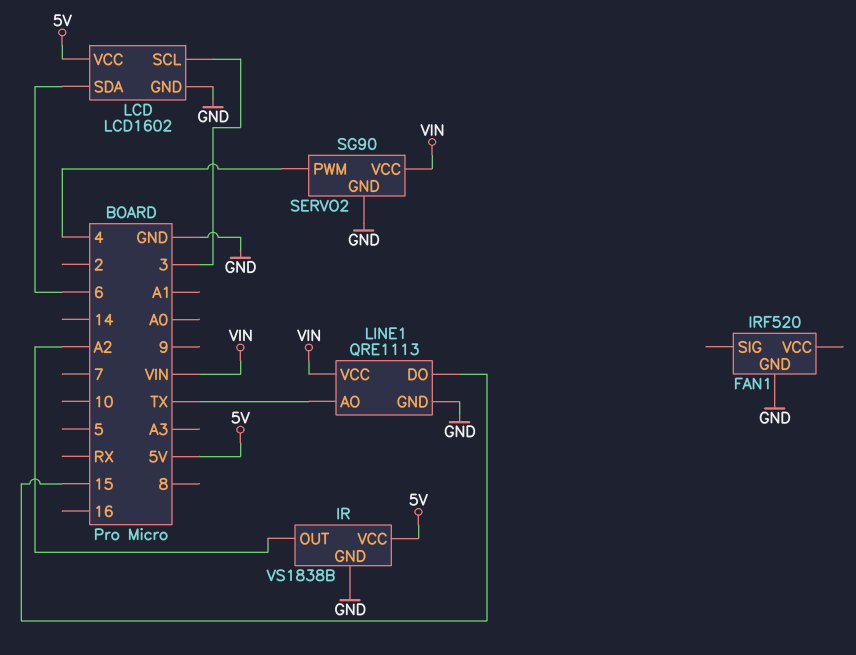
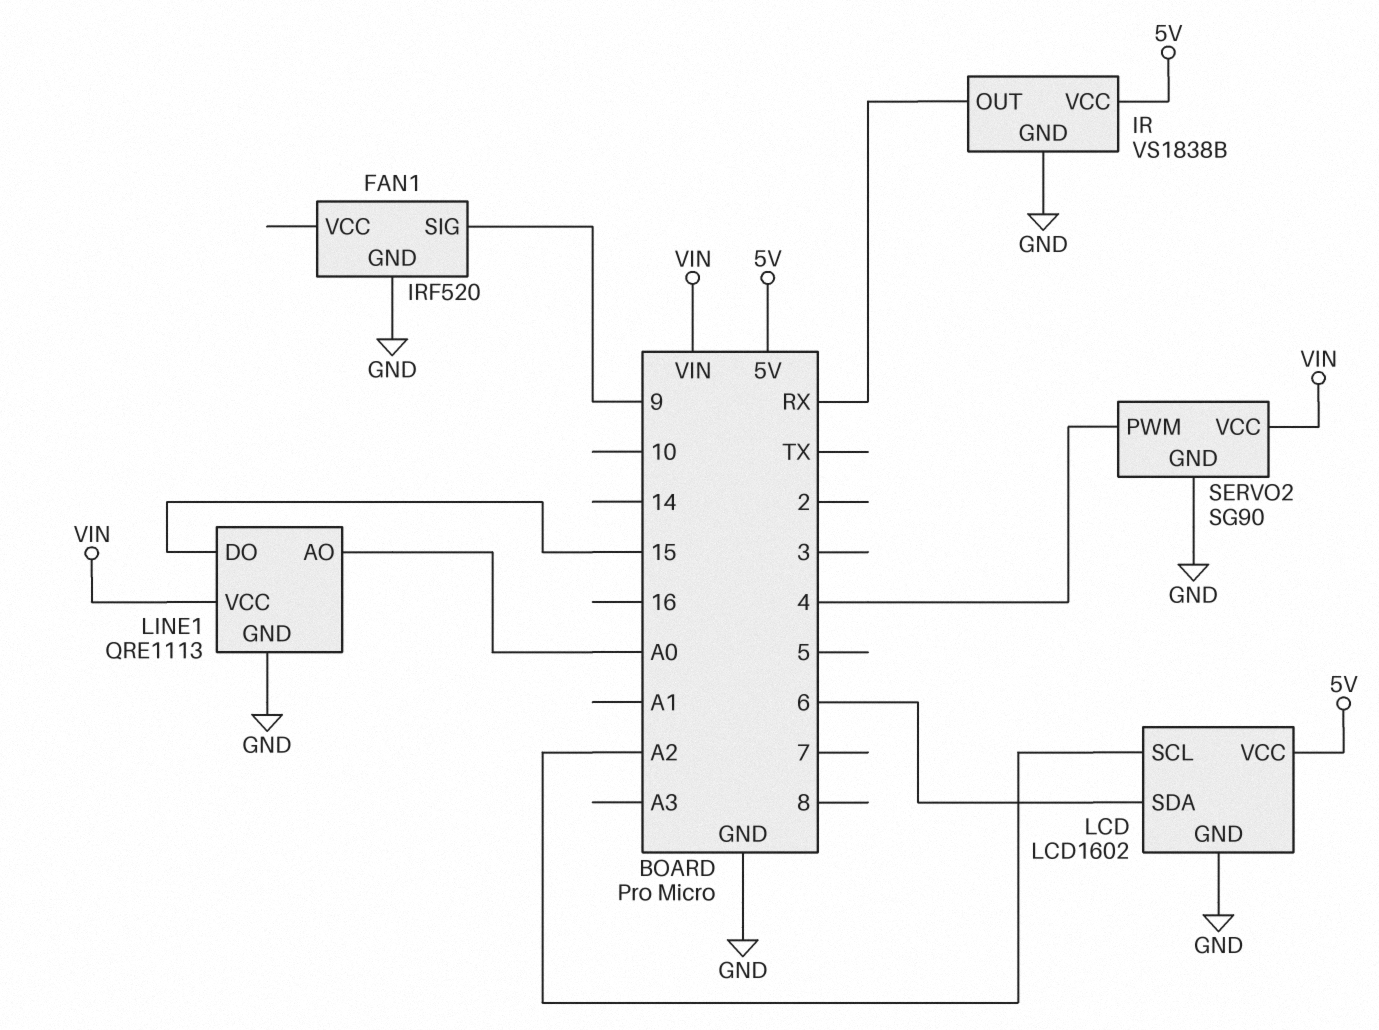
FAN1 pin SIG: none -> 9
IR pin OUT: A2 -> RX
LCD pin SCL: 3 -> A2
LINE1 pin AO: TX -> A0

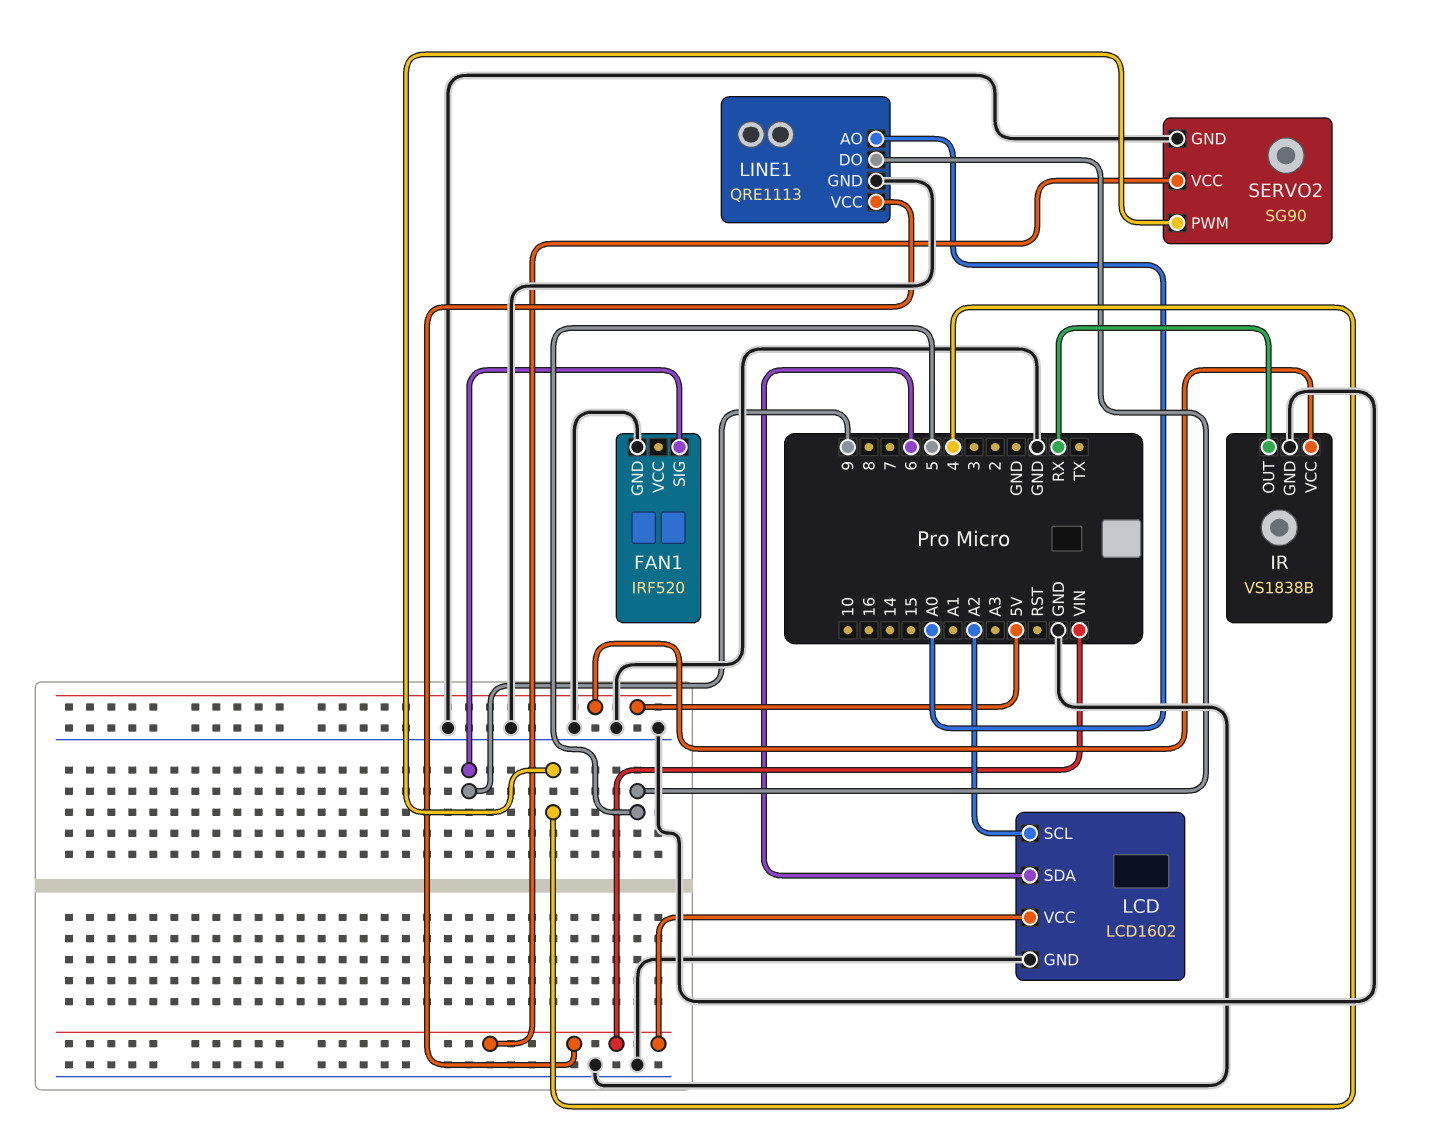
LCD pin VCC: 5V -> VIN
LINE1 pin DO: 15 -> 5

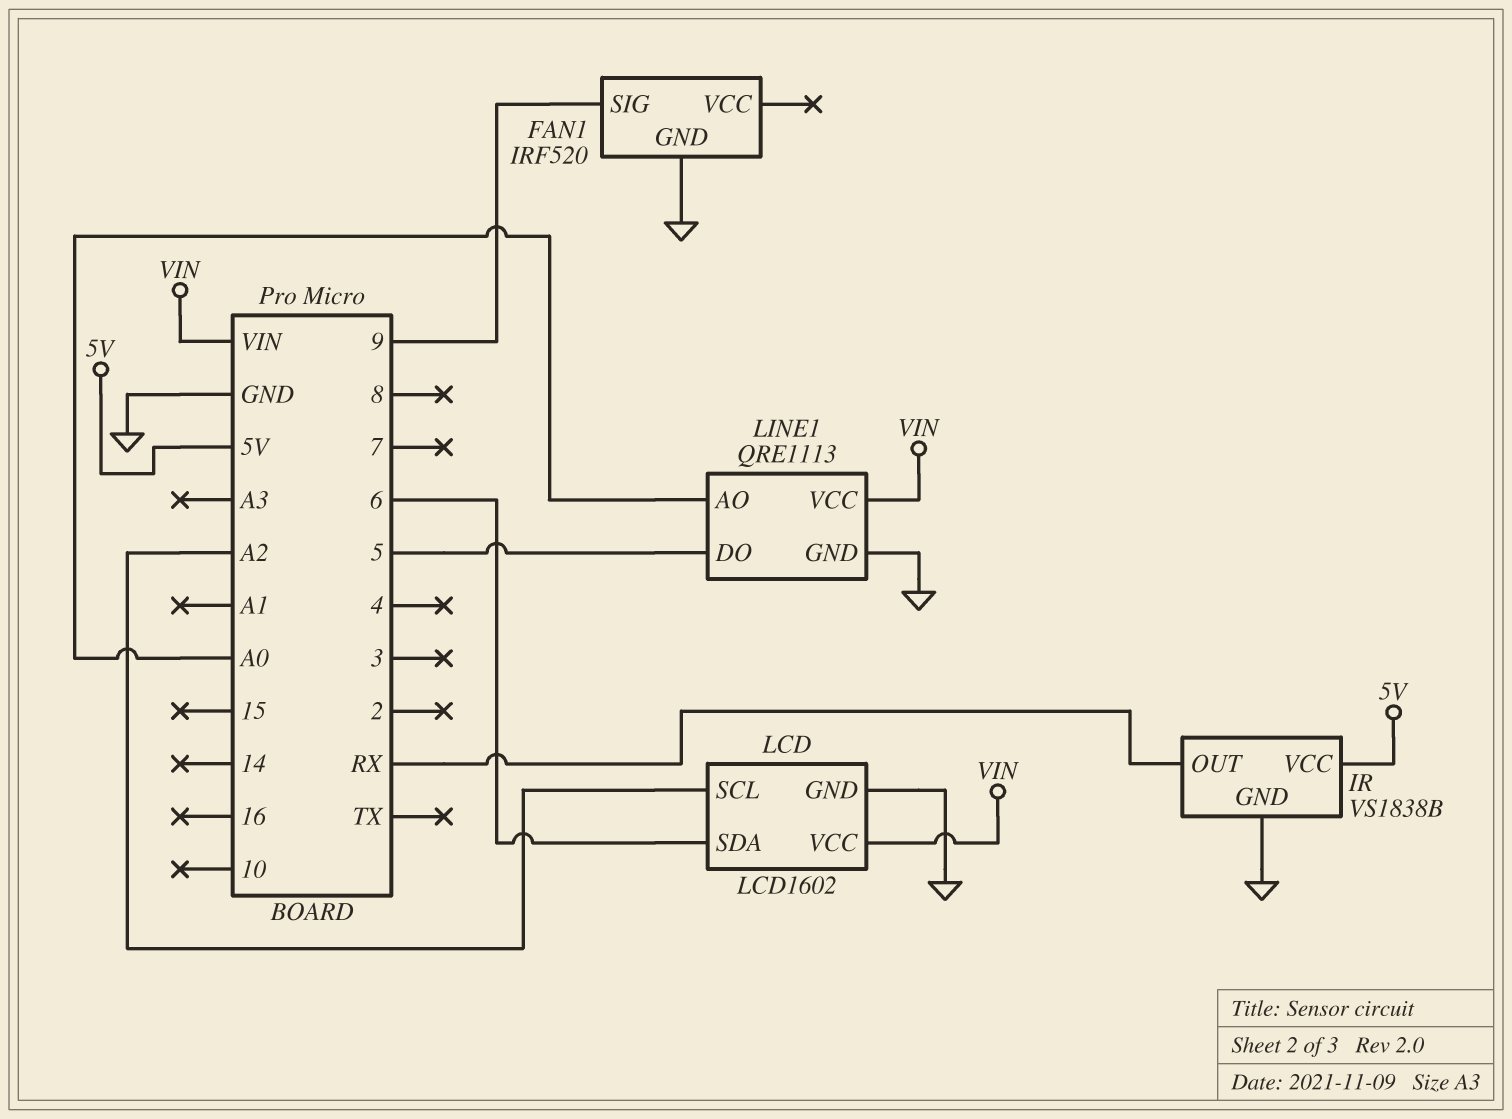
SERVO2: SG90 -> none
SERVO2 pin GND: GND -> none
SERVO2 pin PWM: 4 -> none
SERVO2 pin VCC: VIN -> none

